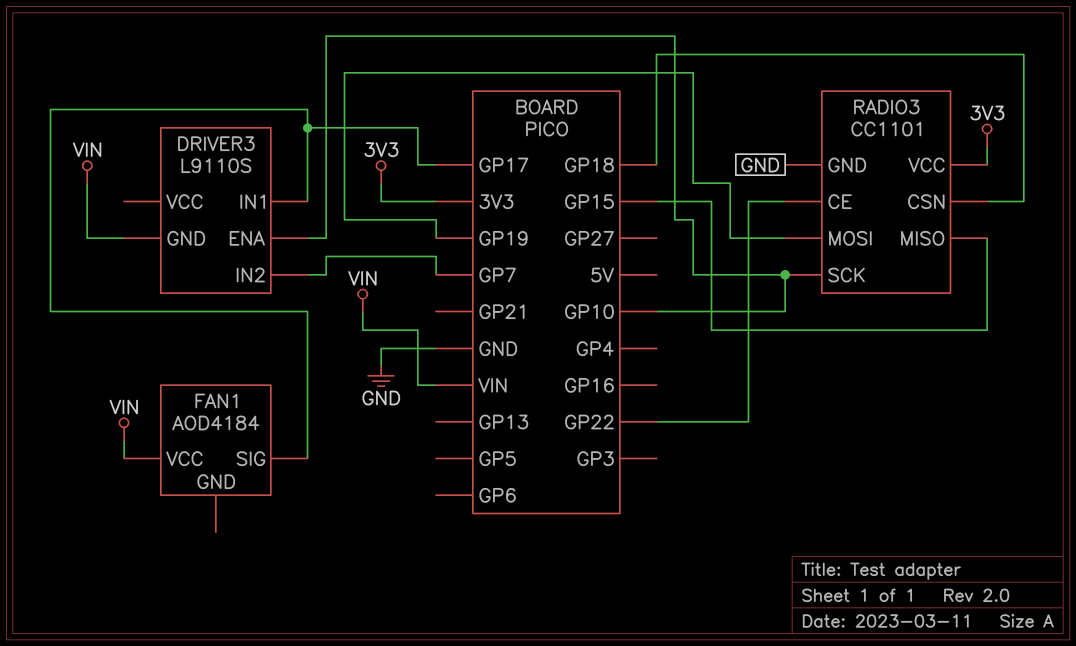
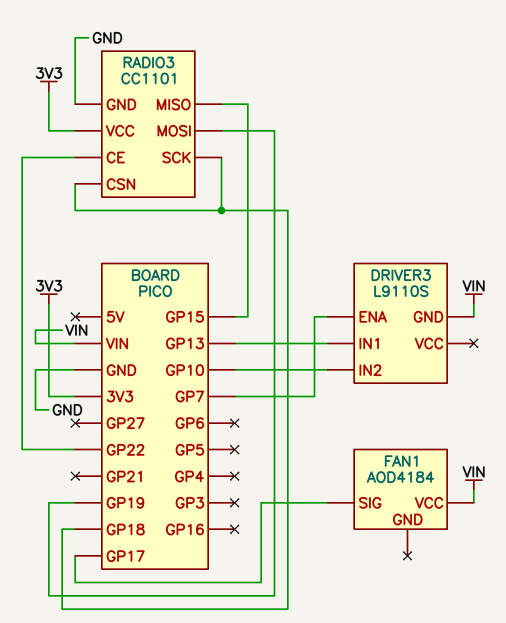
DRIVER3 pin ENA: GP10 -> GP7
DRIVER3 pin IN1: GP17 -> GP13
DRIVER3 pin IN2: GP7 -> GP10
RADIO3 pin SCK: GP10 -> GP18

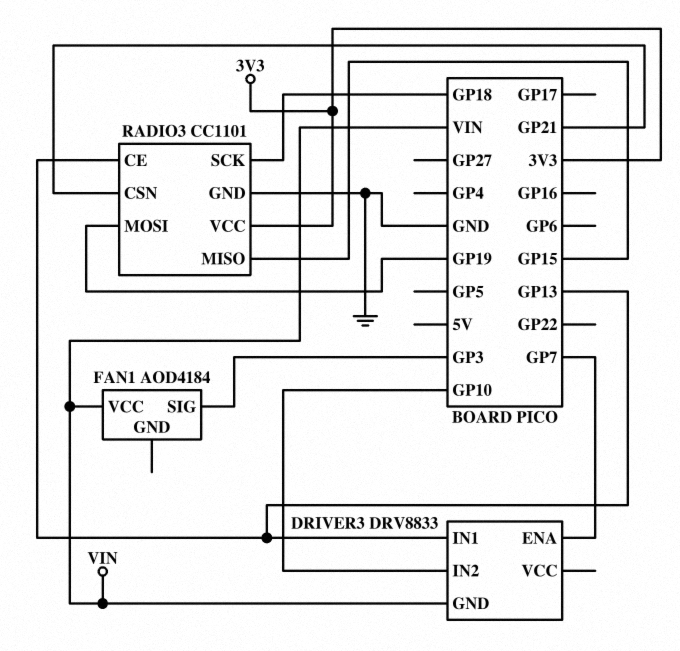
DRIVER3: L9110S -> DRV8833
FAN1 pin SIG: GP17 -> GP3
RADIO3 pin CE: GP22 -> GP13
RADIO3 pin CSN: GP18 -> GP21

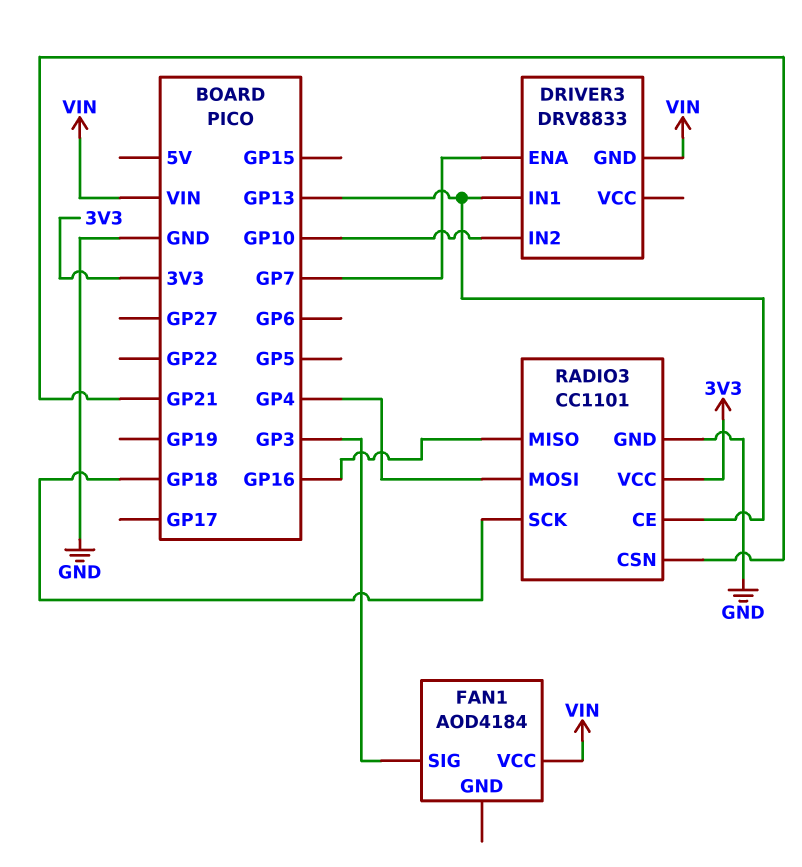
RADIO3 pin MISO: GP15 -> GP16
RADIO3 pin MOSI: GP19 -> GP4

